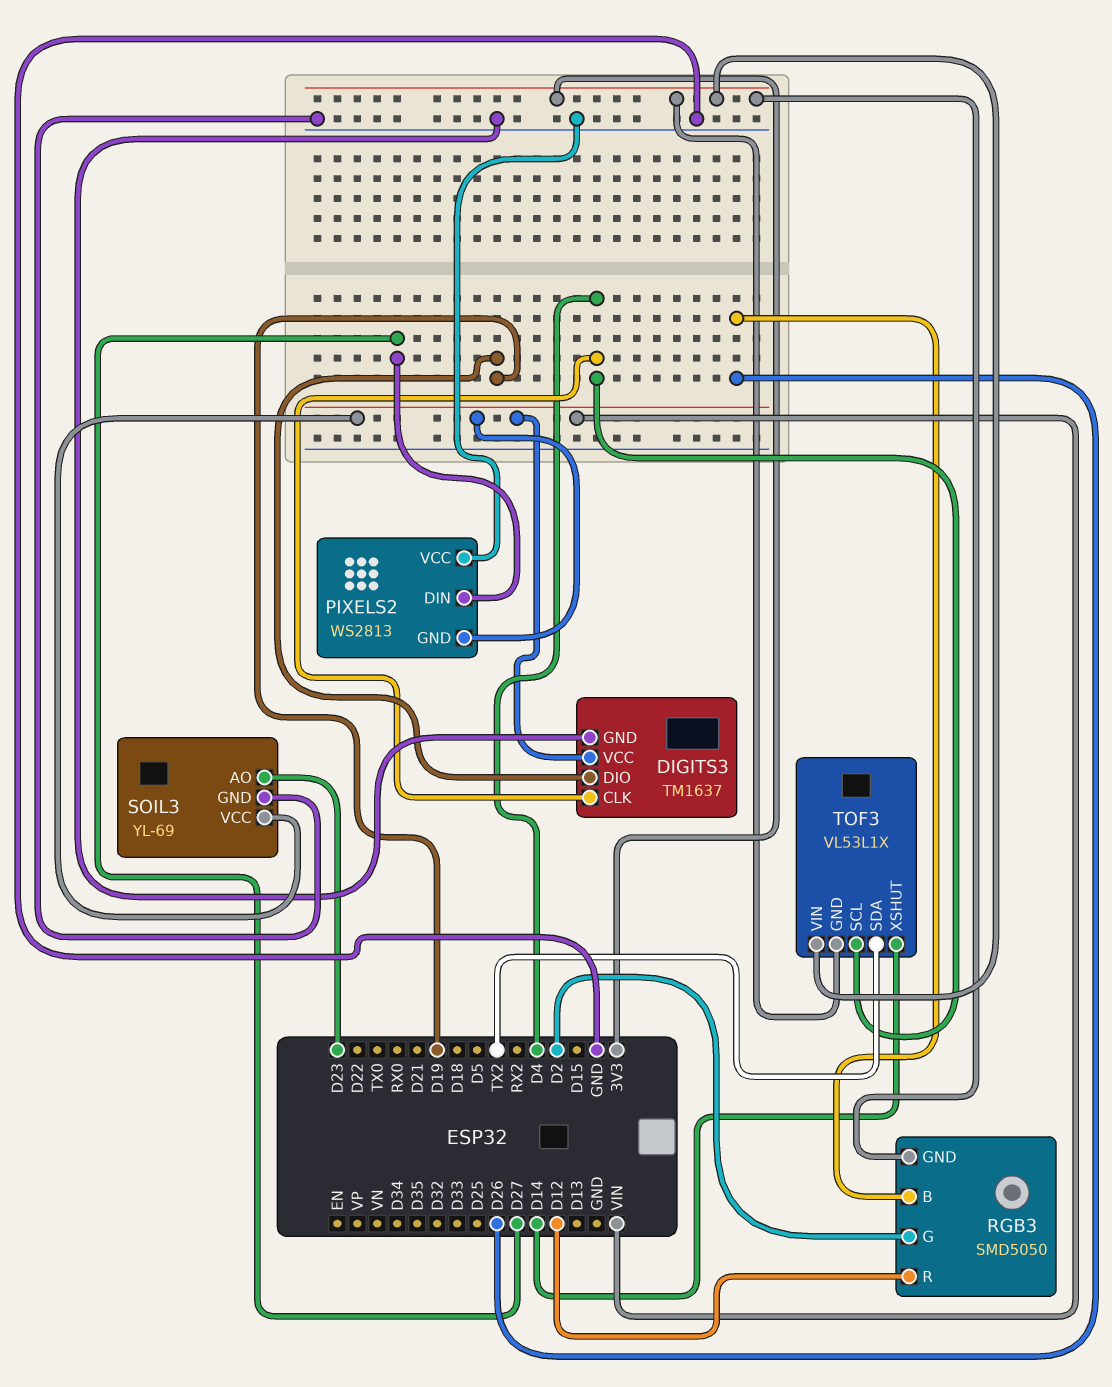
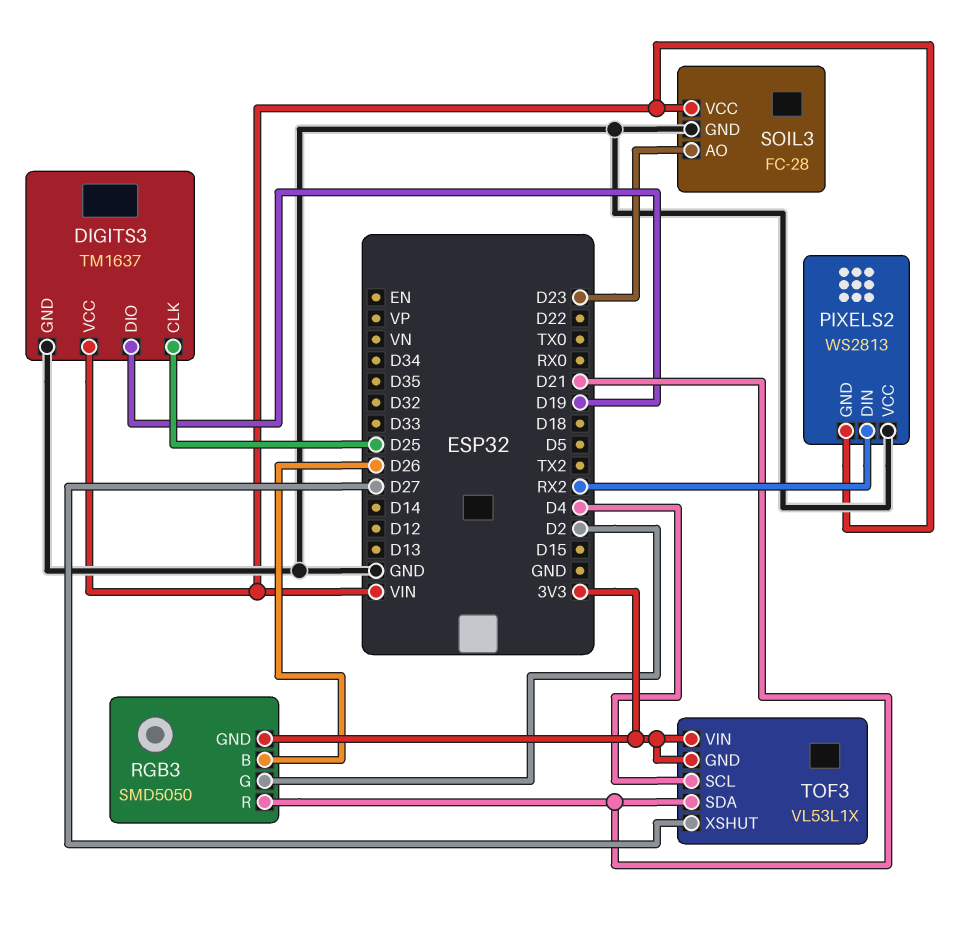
DIGITS3 pin CLK: D4 -> D25
PIXELS2 pin DIN: D27 -> RX2
RGB3 pin R: D12 -> D21
SOIL3: YL-69 -> FC-28
TOF3 pin SDA: TX2 -> D21
TOF3 pin XSHUT: D14 -> D27

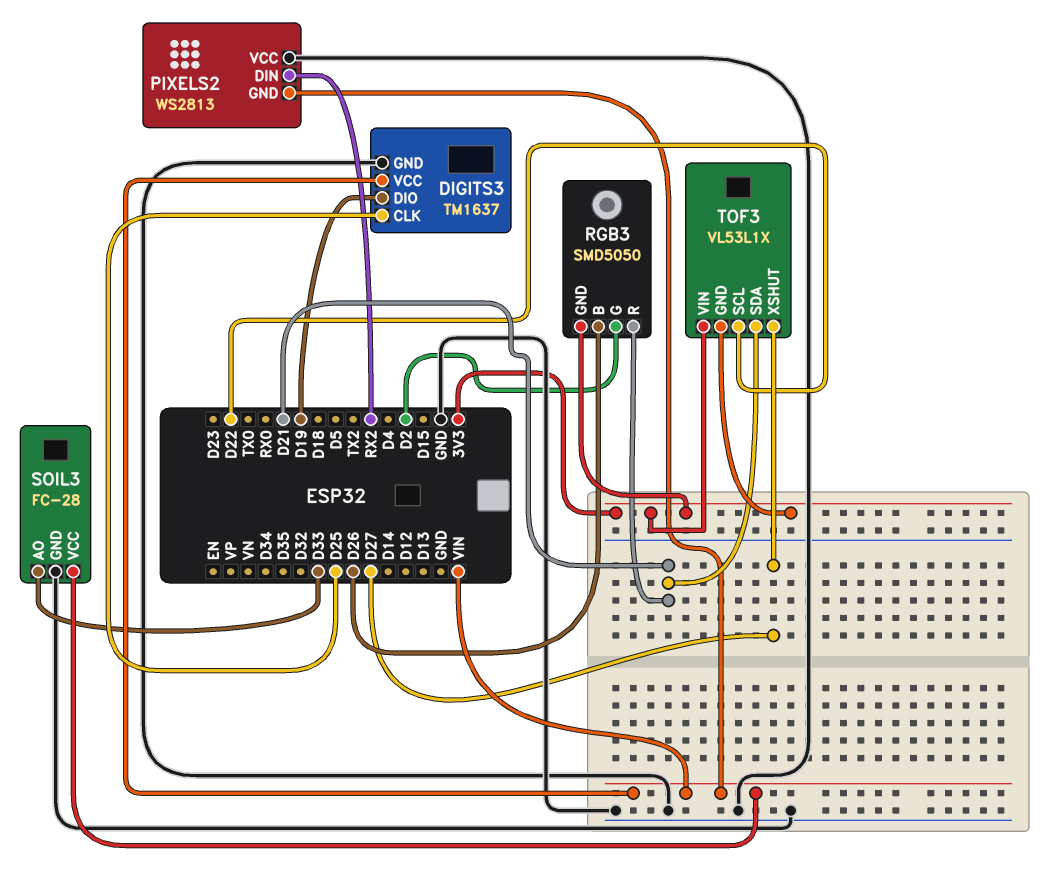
SOIL3 pin AO: D23 -> D33
TOF3 pin SCL: D4 -> D22

